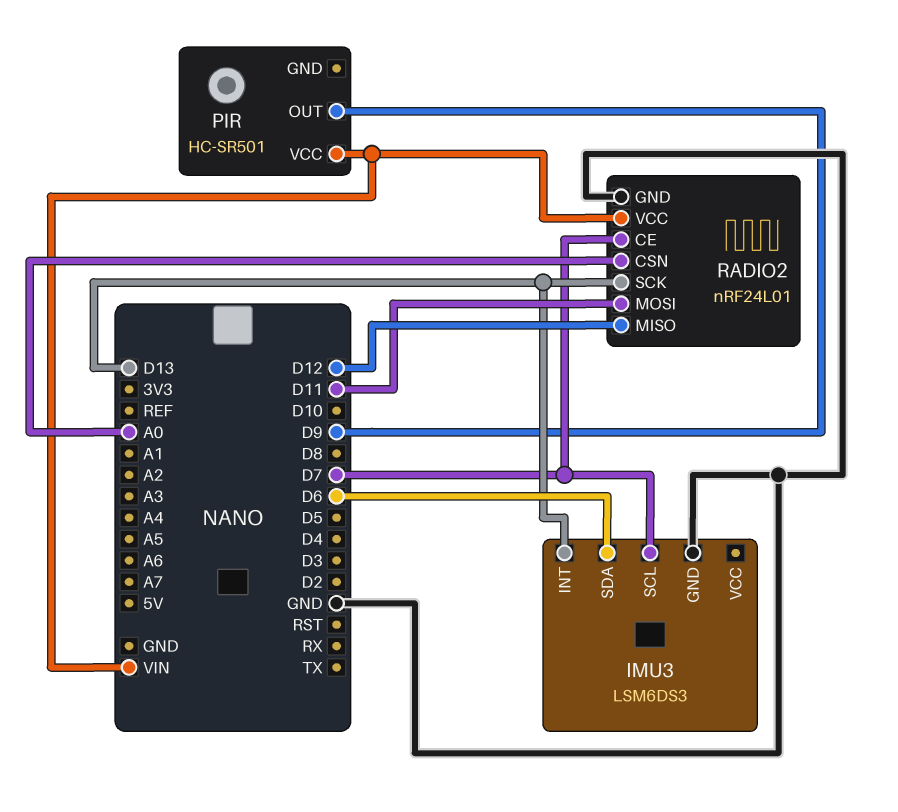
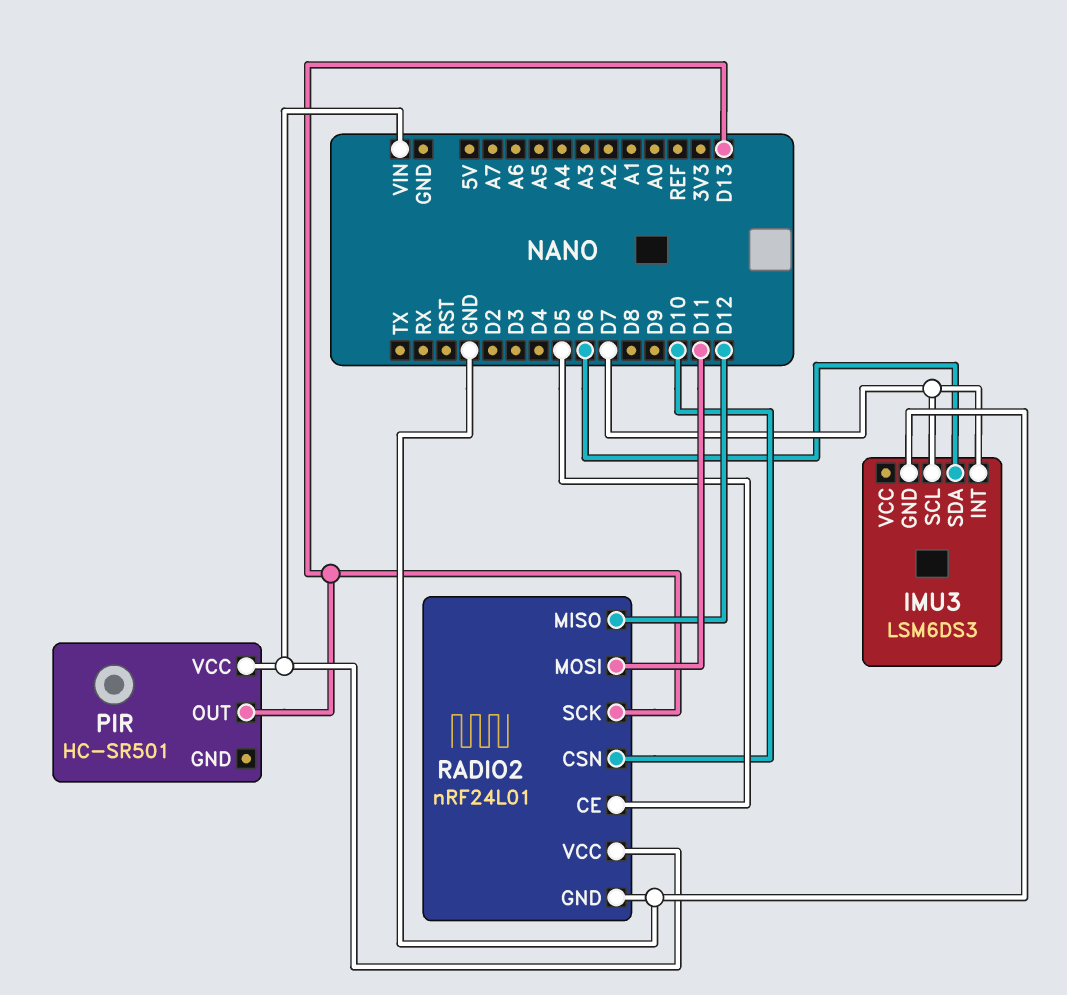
IMU3 pin INT: D13 -> D7
PIR pin OUT: D9 -> D13
RADIO2 pin CE: D7 -> D5
RADIO2 pin CSN: A0 -> D10

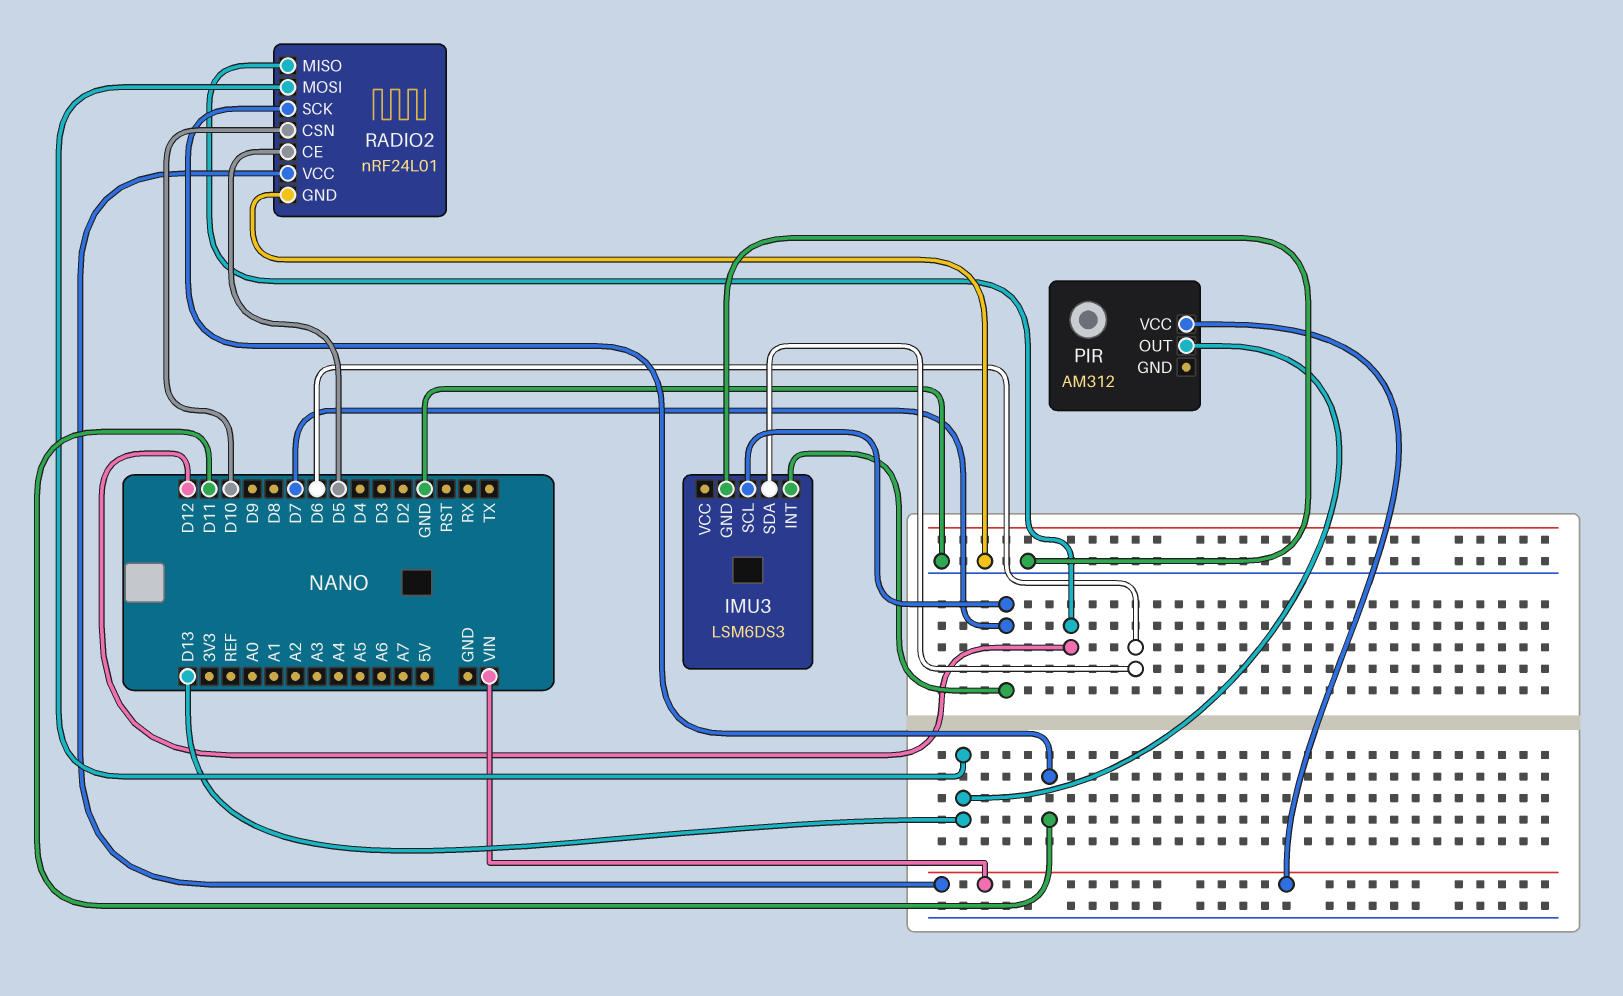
PIR: HC-SR501 -> AM312
RADIO2 pin MOSI: D11 -> D13
RADIO2 pin SCK: D13 -> D11

